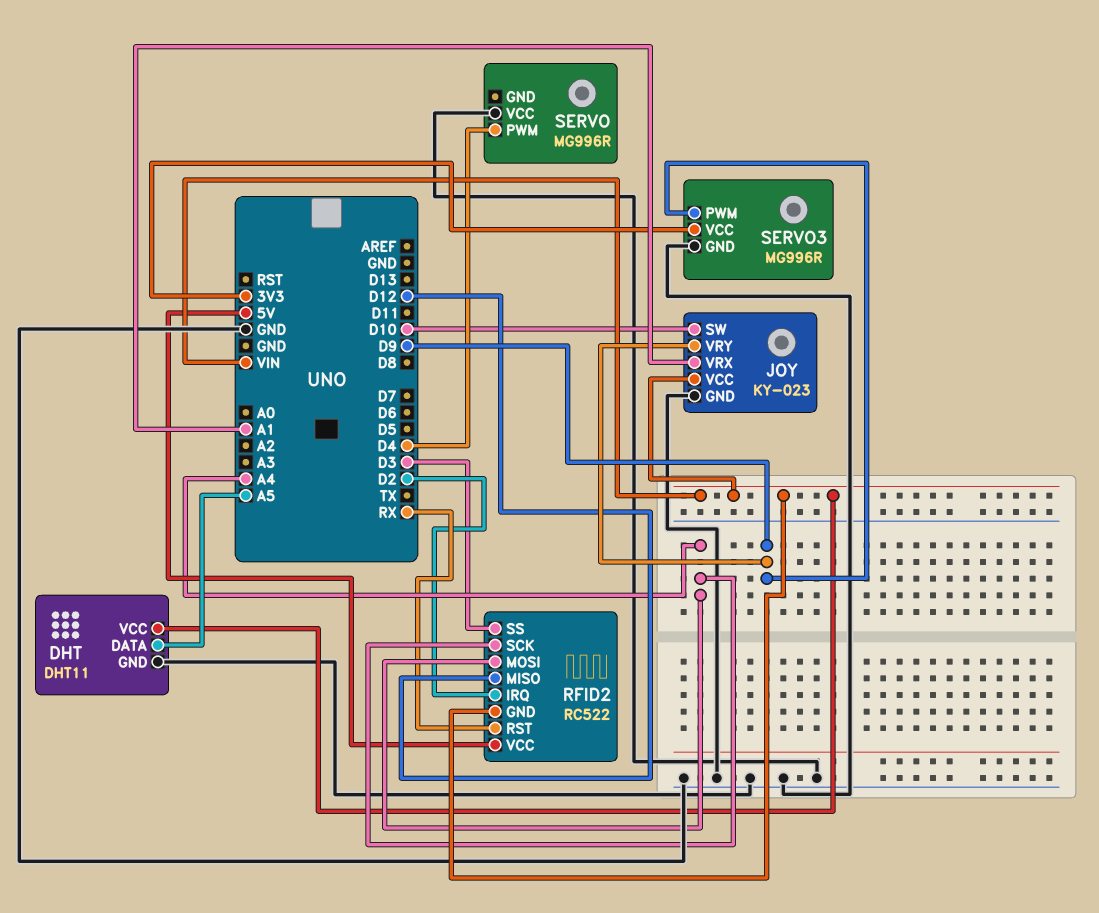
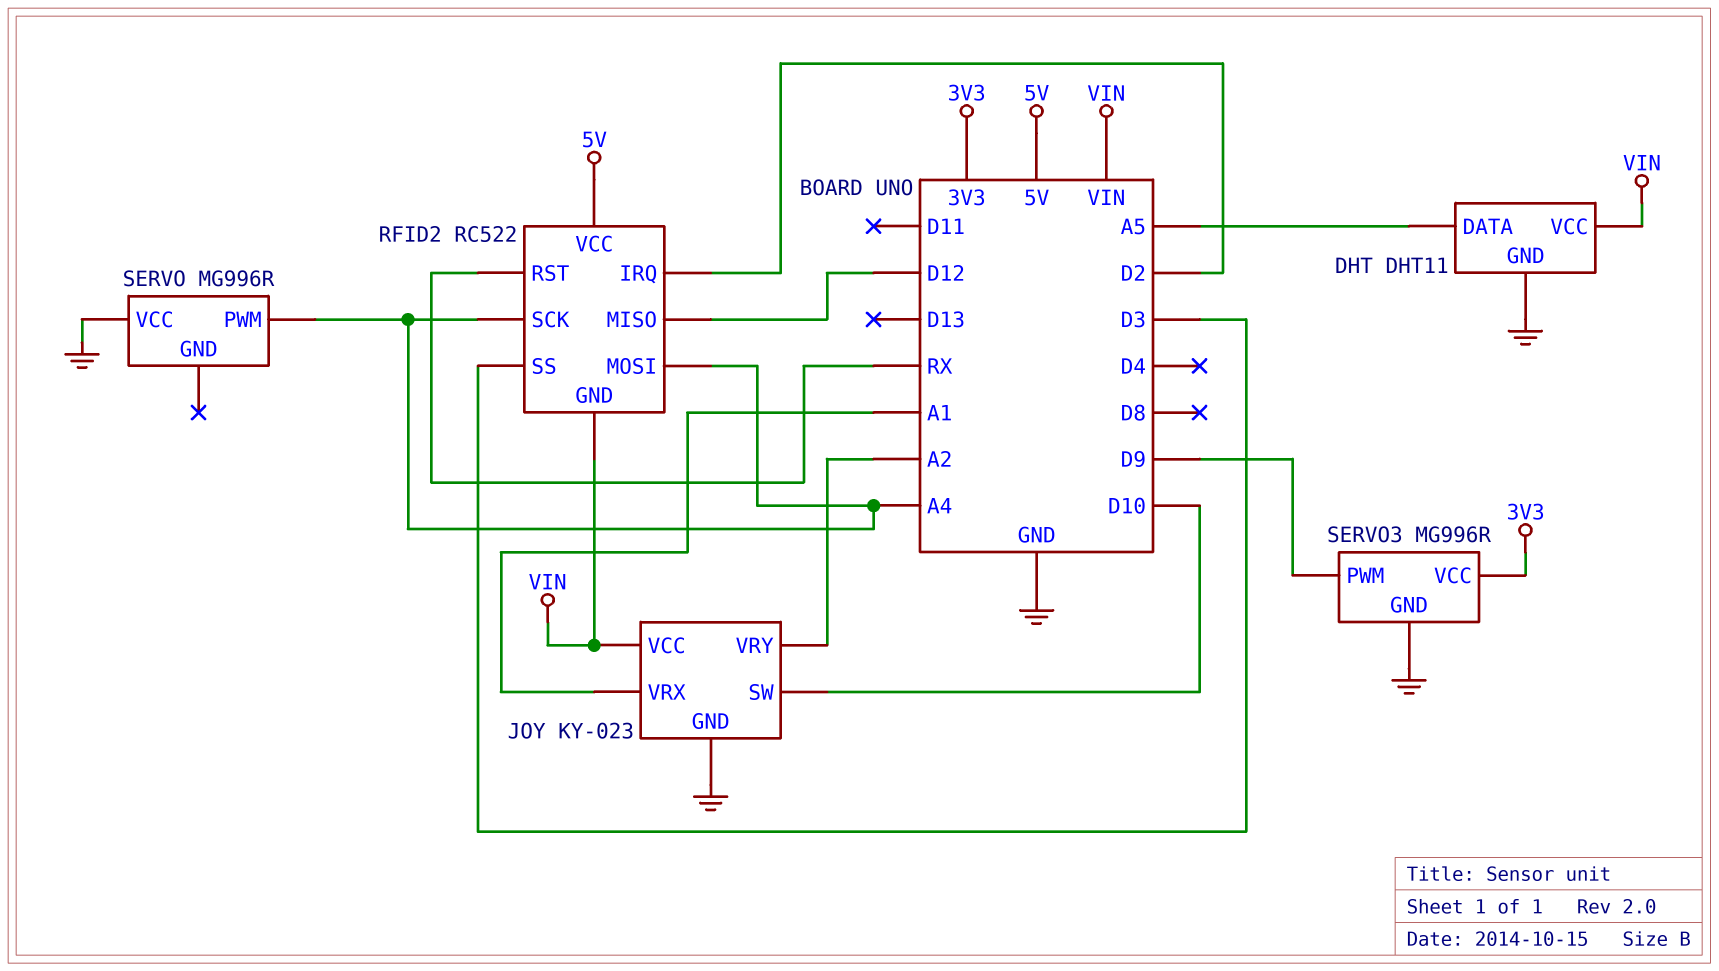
JOY pin VRY: D9 -> A2
SERVO pin PWM: D4 -> A4

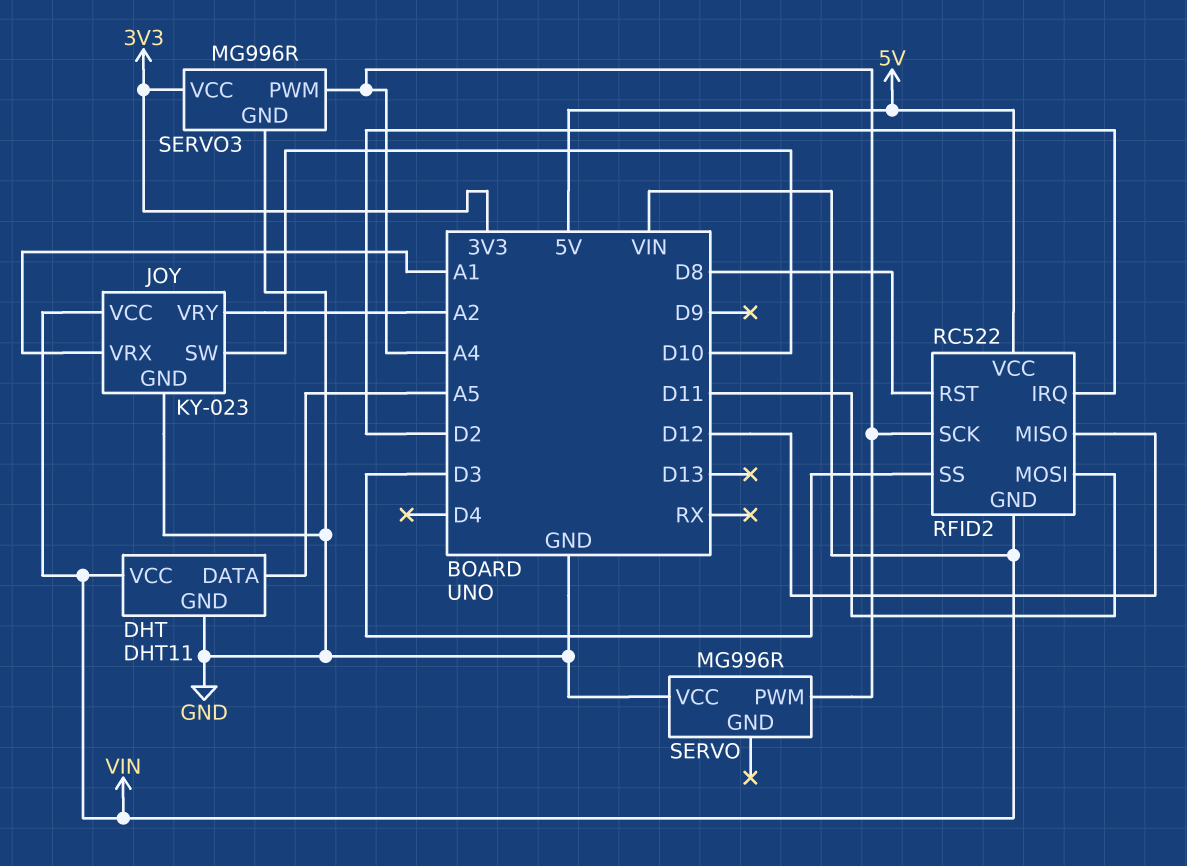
RFID2 pin MOSI: A4 -> D11
RFID2 pin RST: RX -> D8
SERVO3 pin PWM: D9 -> A4

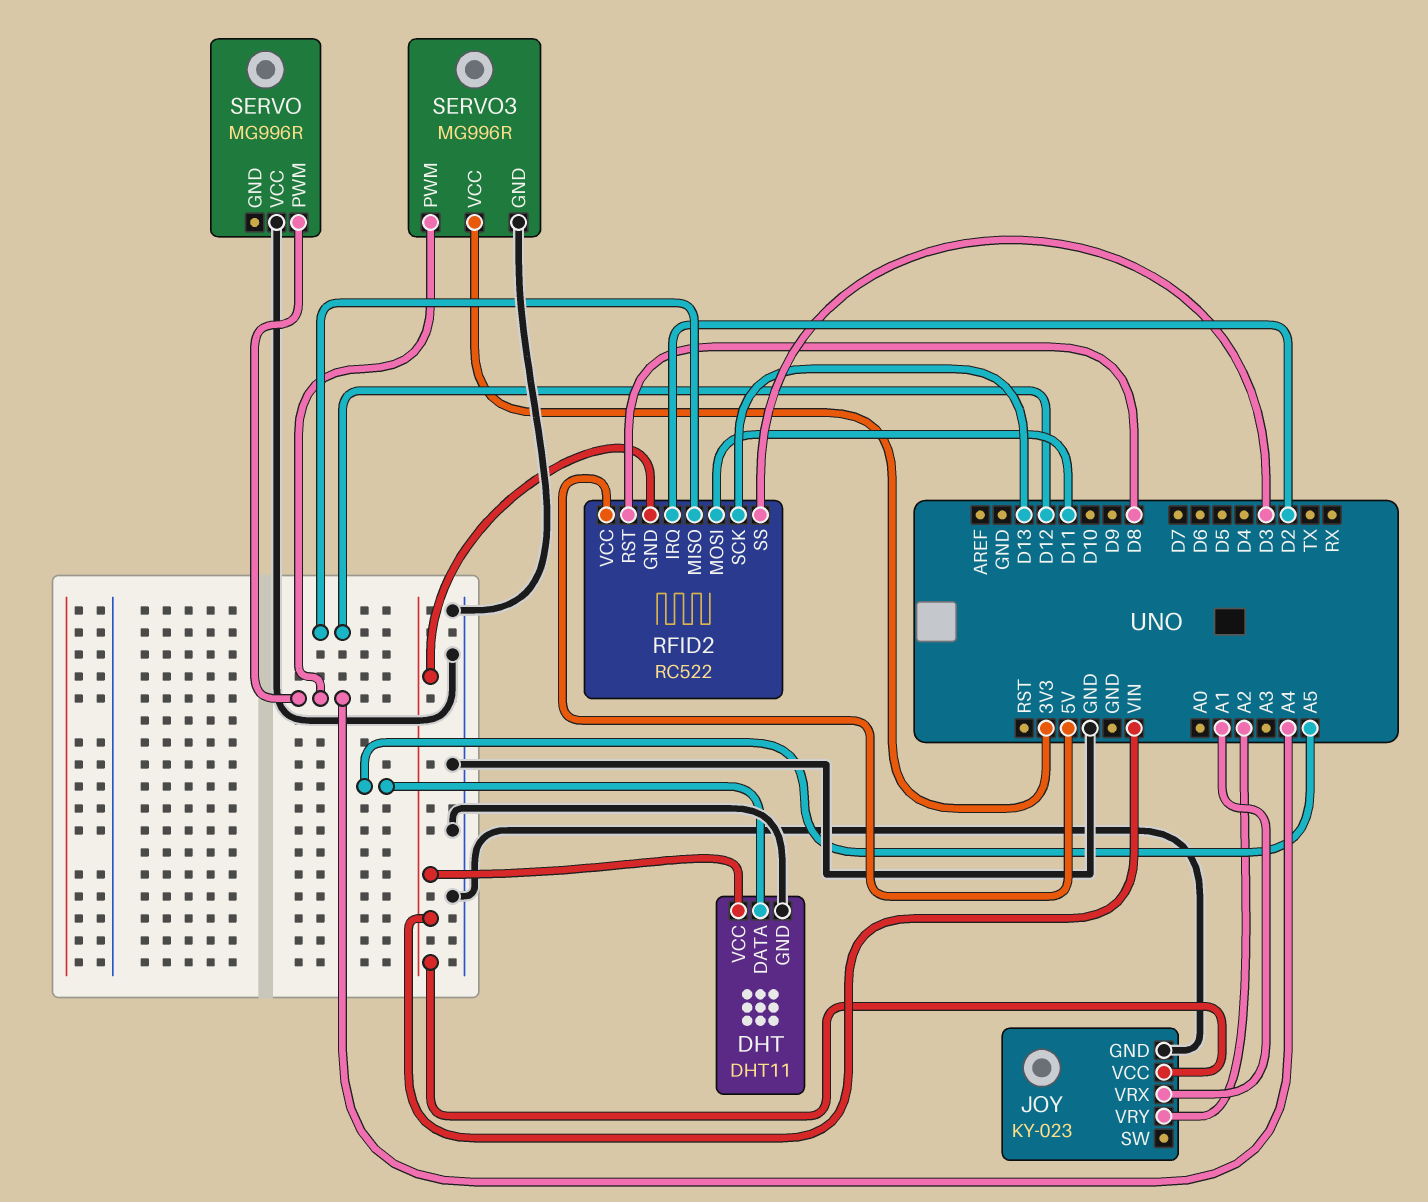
JOY pin SW: D10 -> none
RFID2 pin SCK: A4 -> D13

